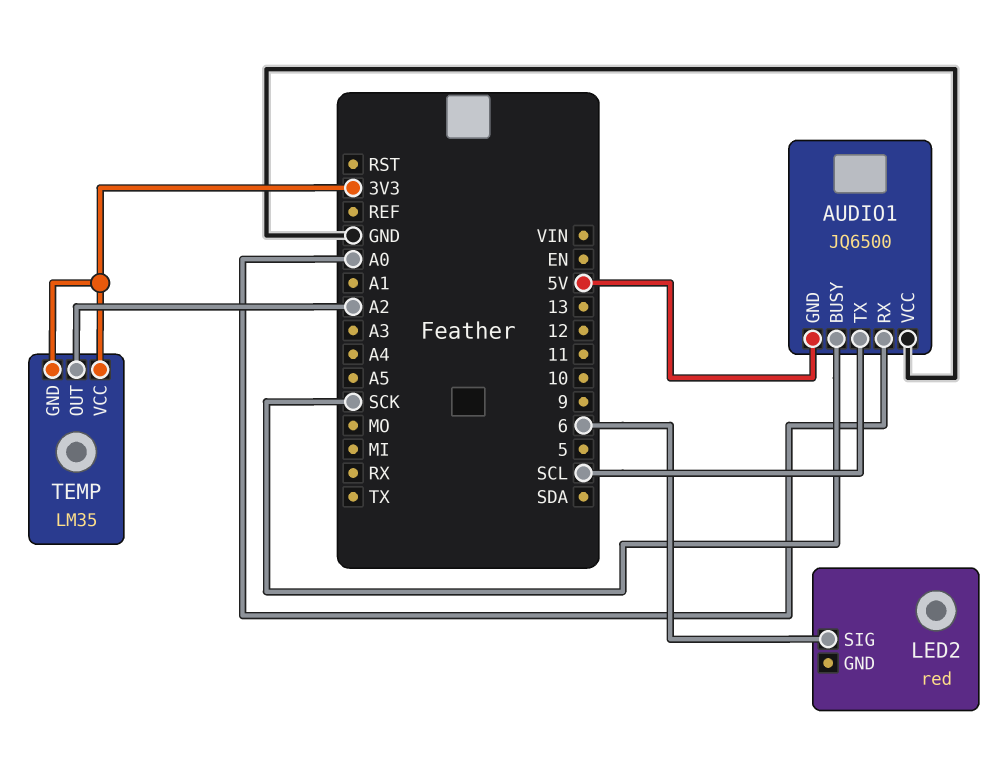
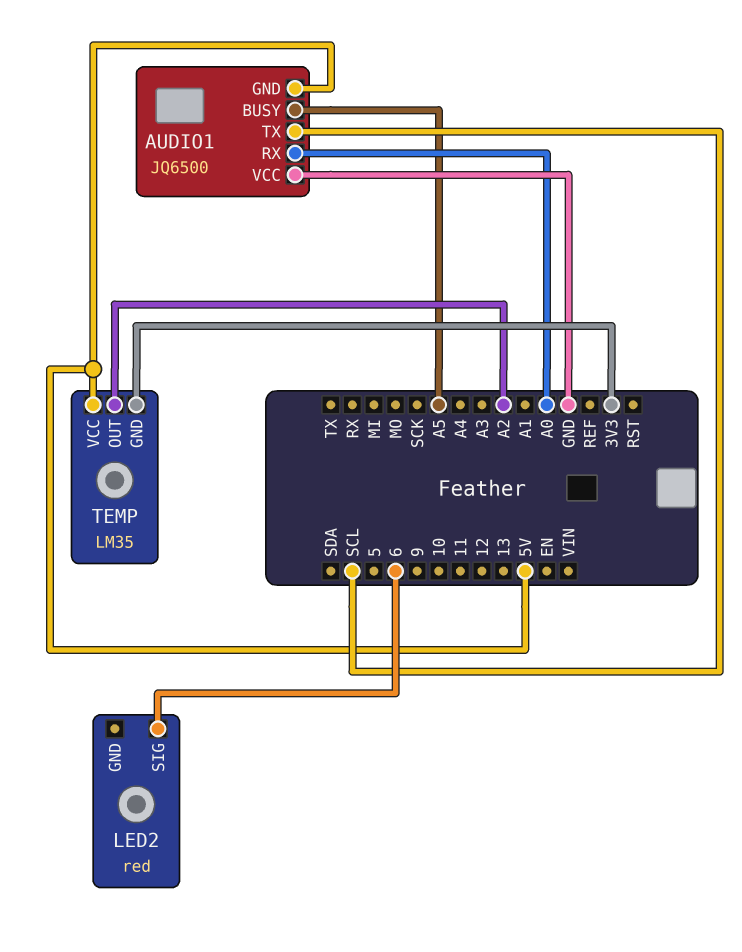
AUDIO1 pin BUSY: SCK -> A5
TEMP pin VCC: 3V3 -> 5V

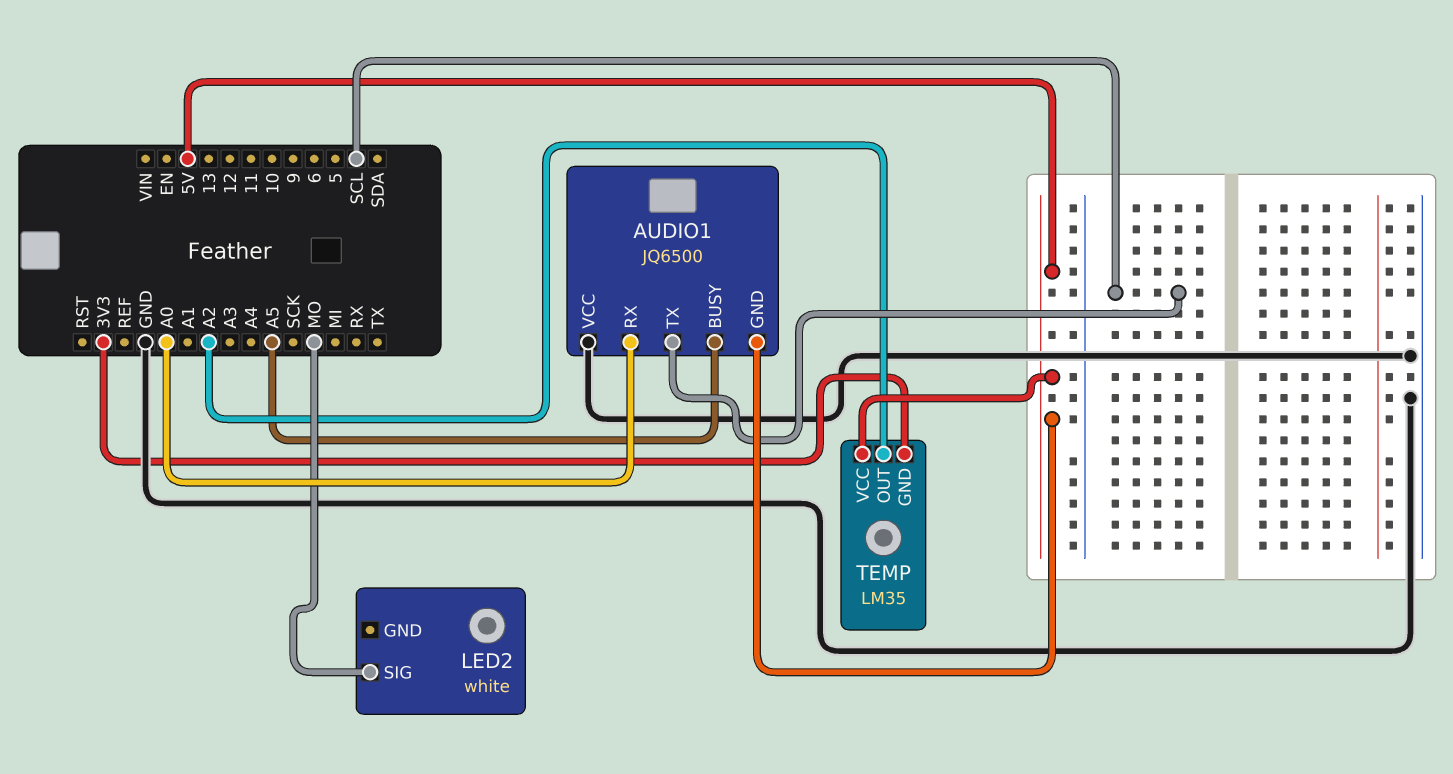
LED2: red -> white
LED2 pin SIG: 6 -> MO

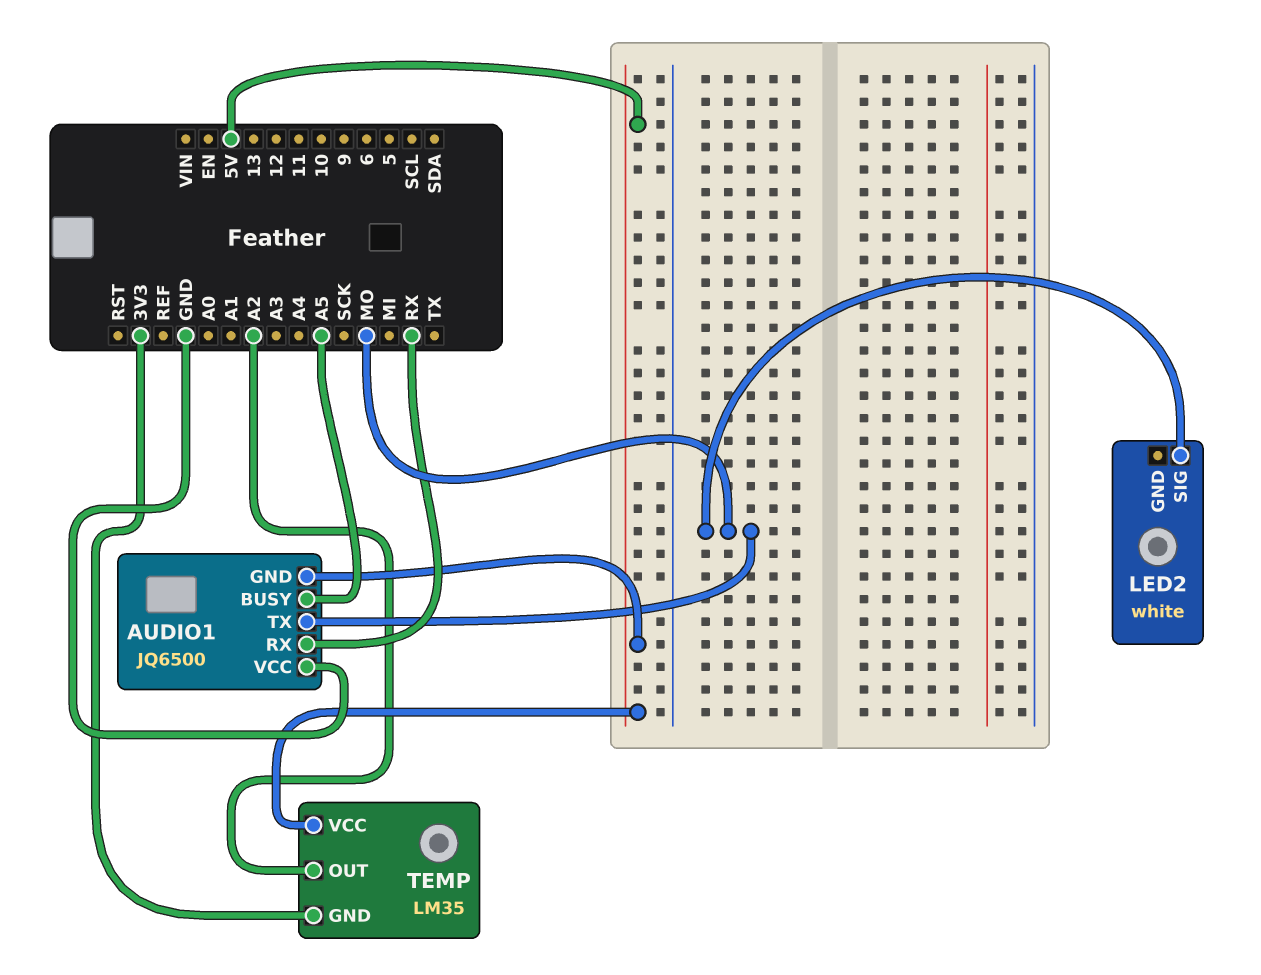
AUDIO1 pin RX: A0 -> RX
AUDIO1 pin TX: SCL -> MO

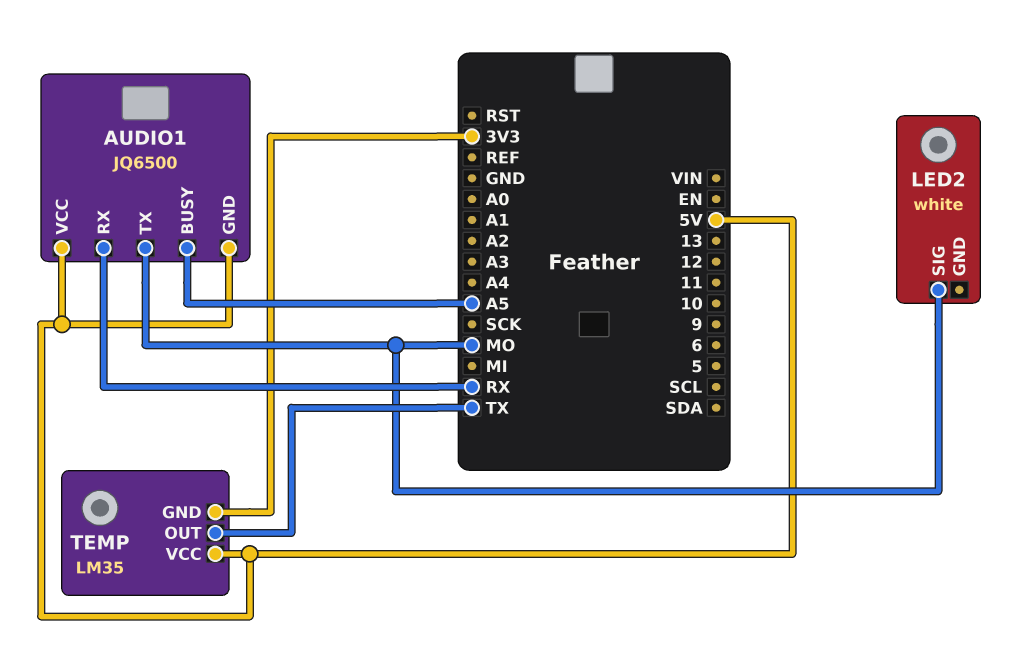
AUDIO1 pin VCC: GND -> 5V
TEMP pin OUT: A2 -> TX

